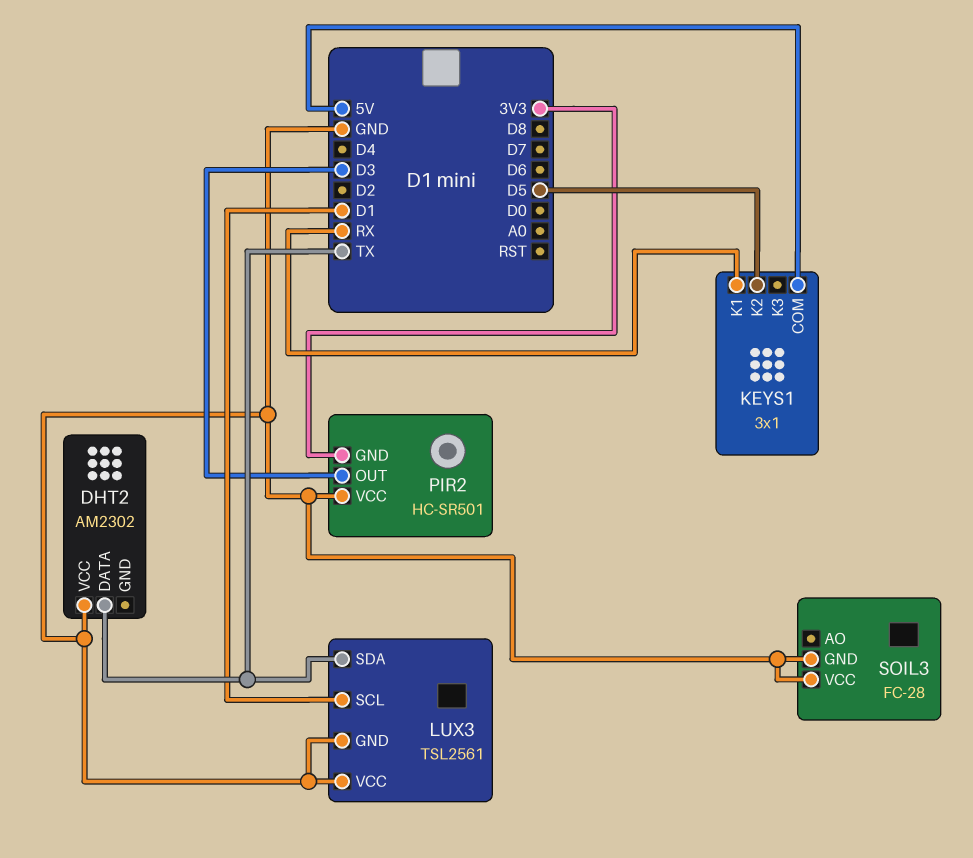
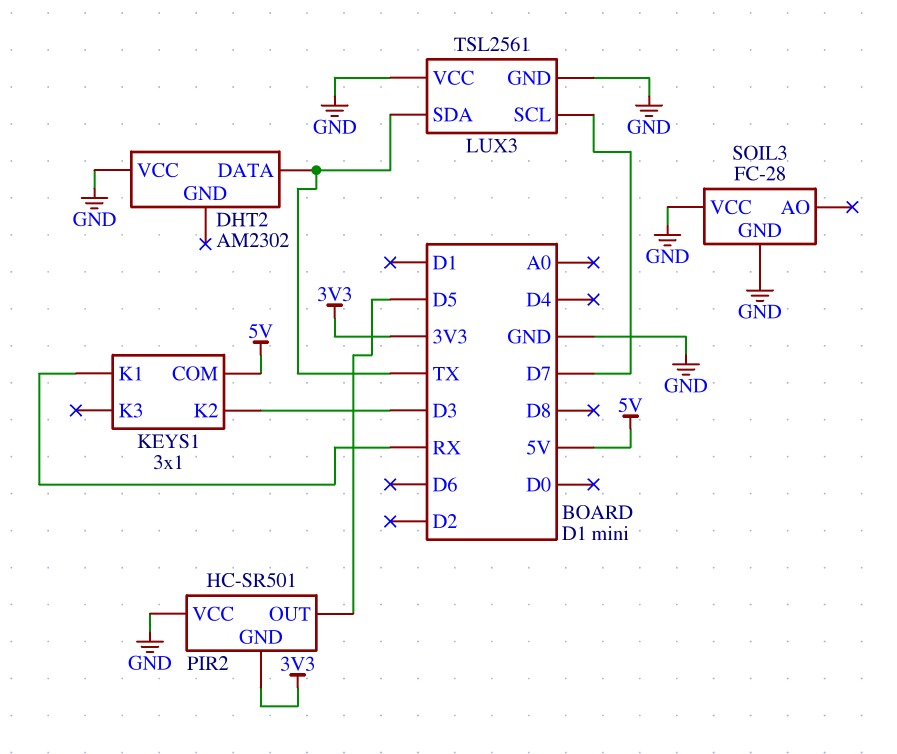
KEYS1 pin K2: D5 -> D3
LUX3 pin SCL: D1 -> D7
PIR2 pin OUT: D3 -> D5

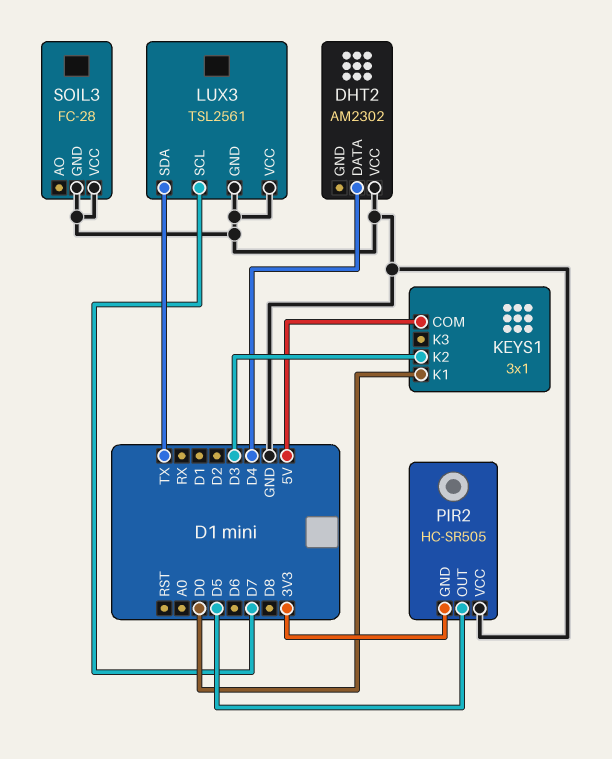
DHT2 pin DATA: TX -> D4
KEYS1 pin K1: RX -> D0
PIR2: HC-SR501 -> HC-SR505

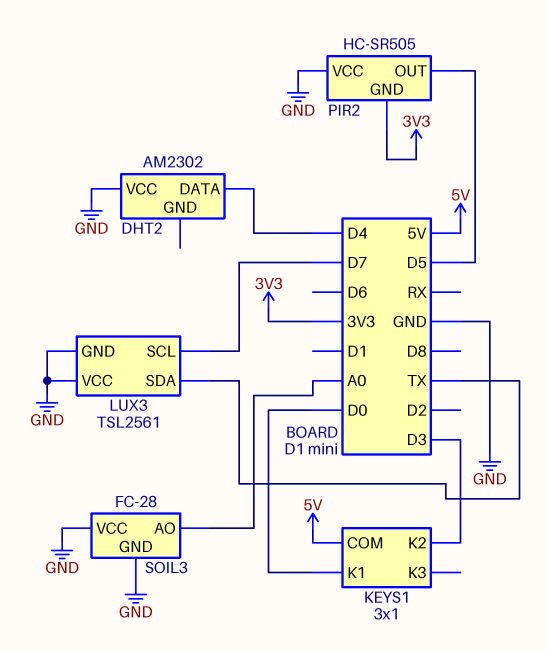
SOIL3 pin AO: none -> A0

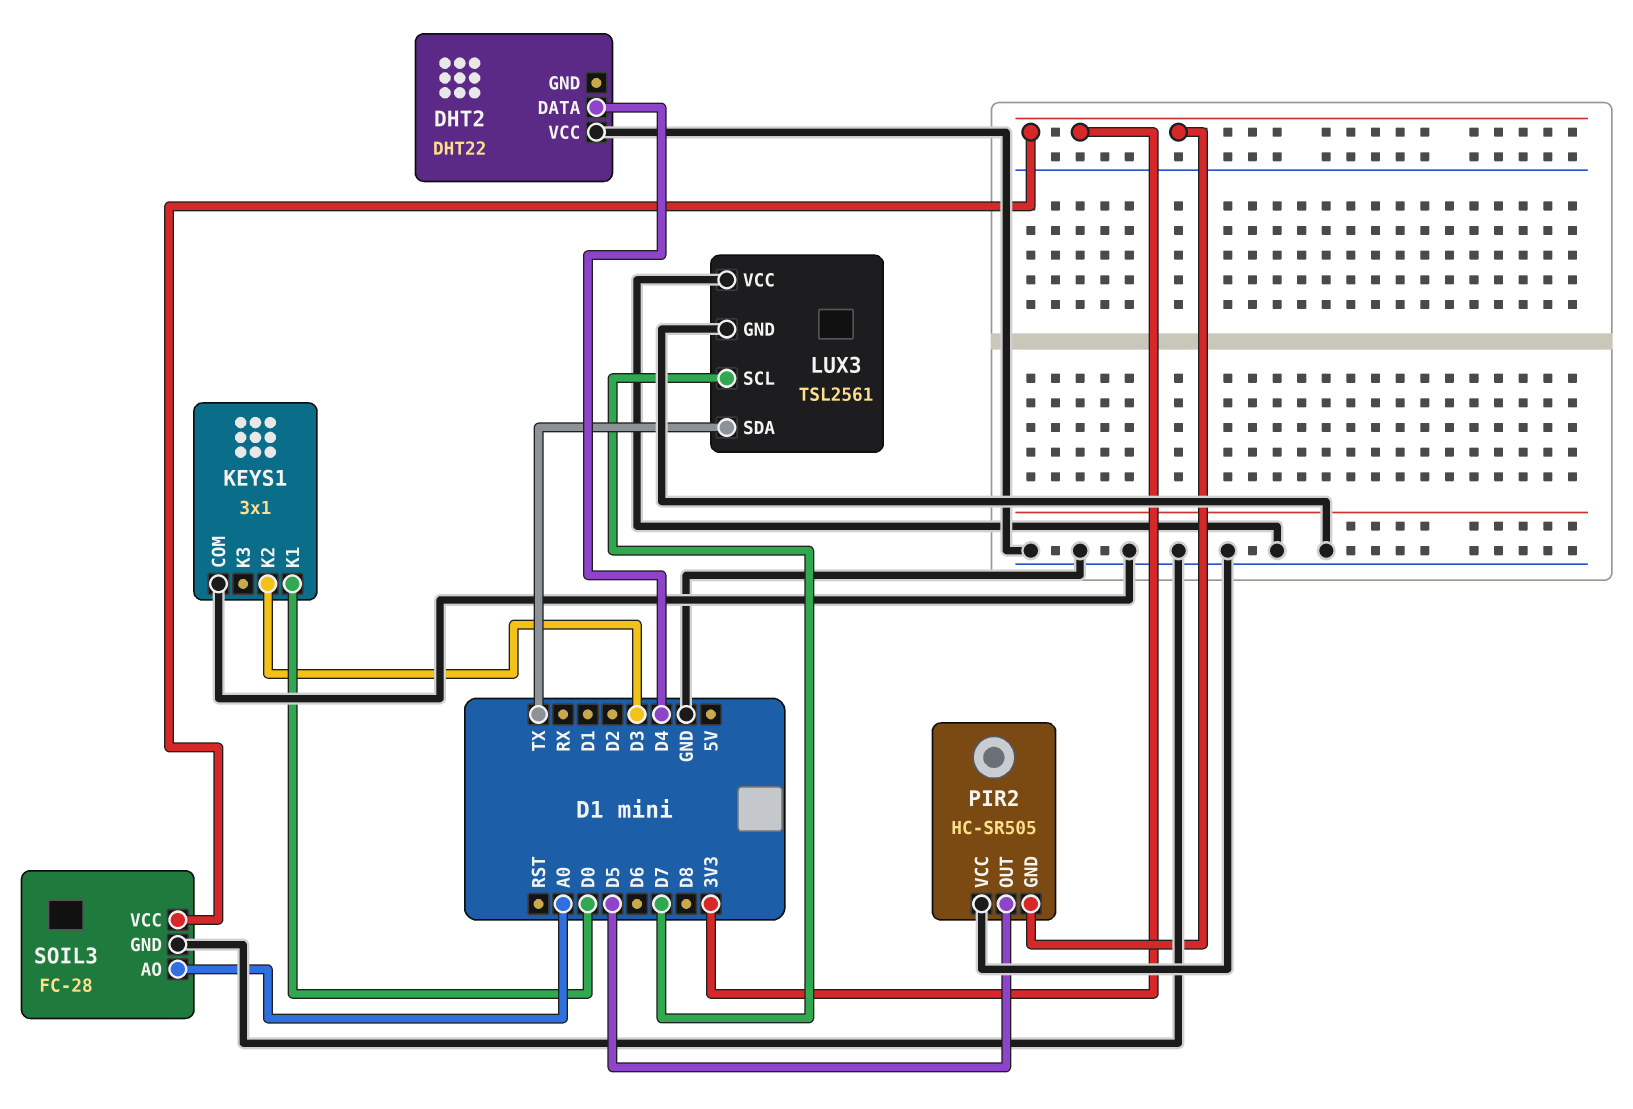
DHT2: AM2302 -> DHT22
KEYS1 pin COM: 5V -> GND
SOIL3 pin VCC: GND -> 3V3

